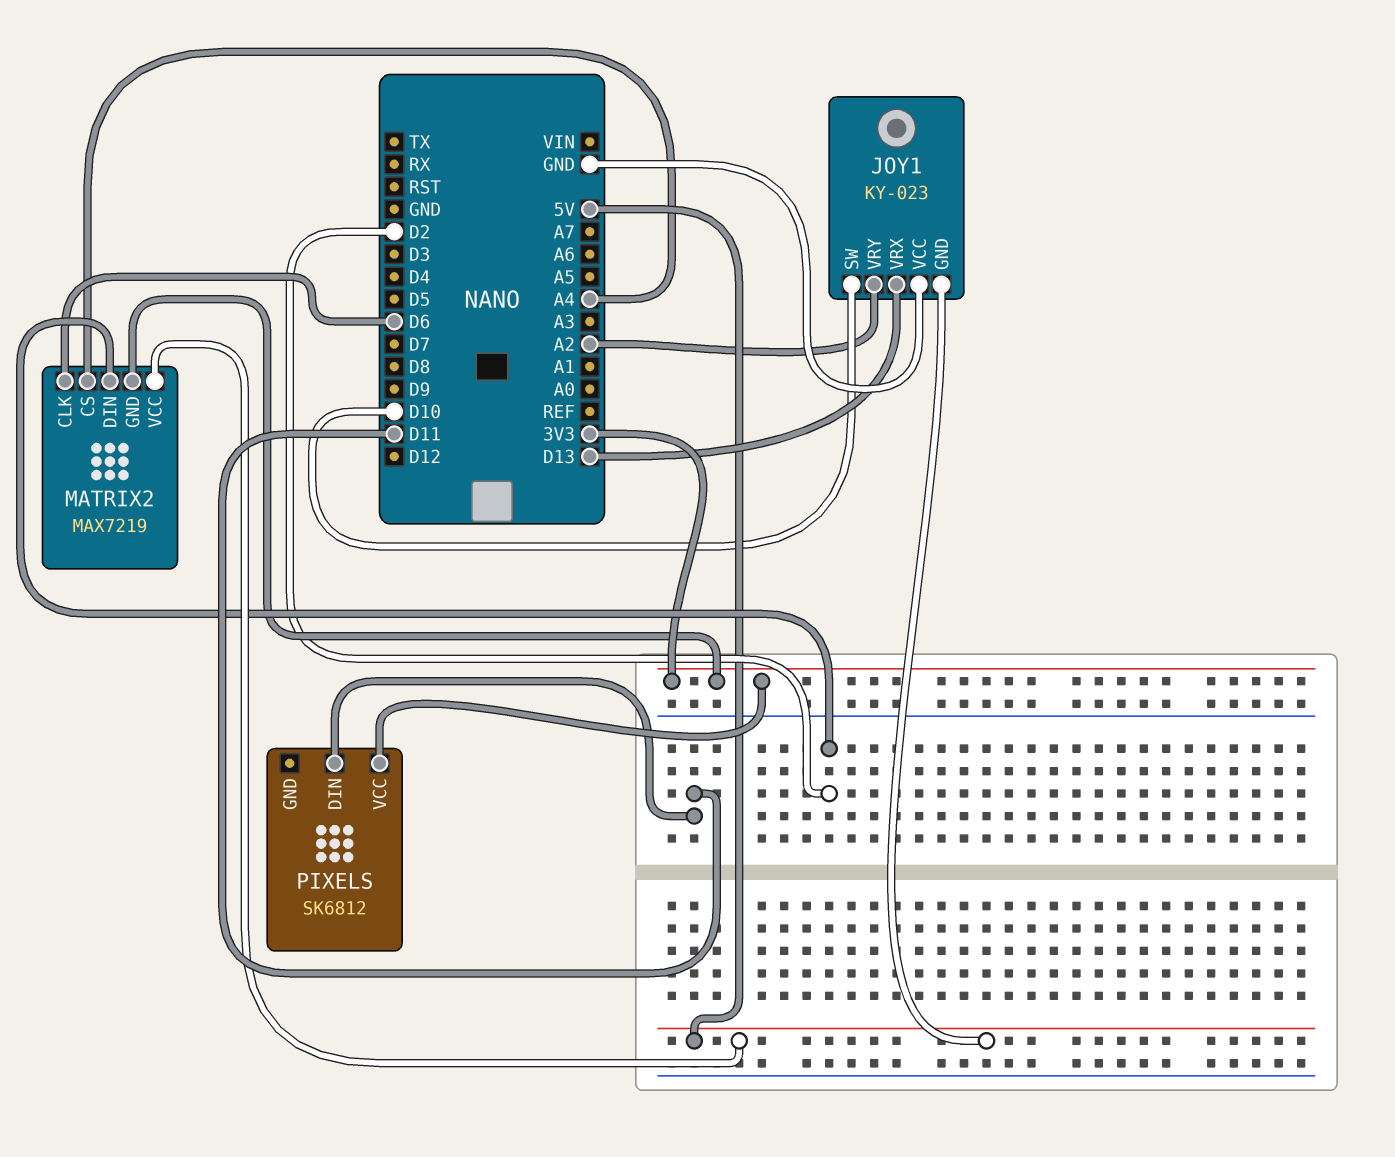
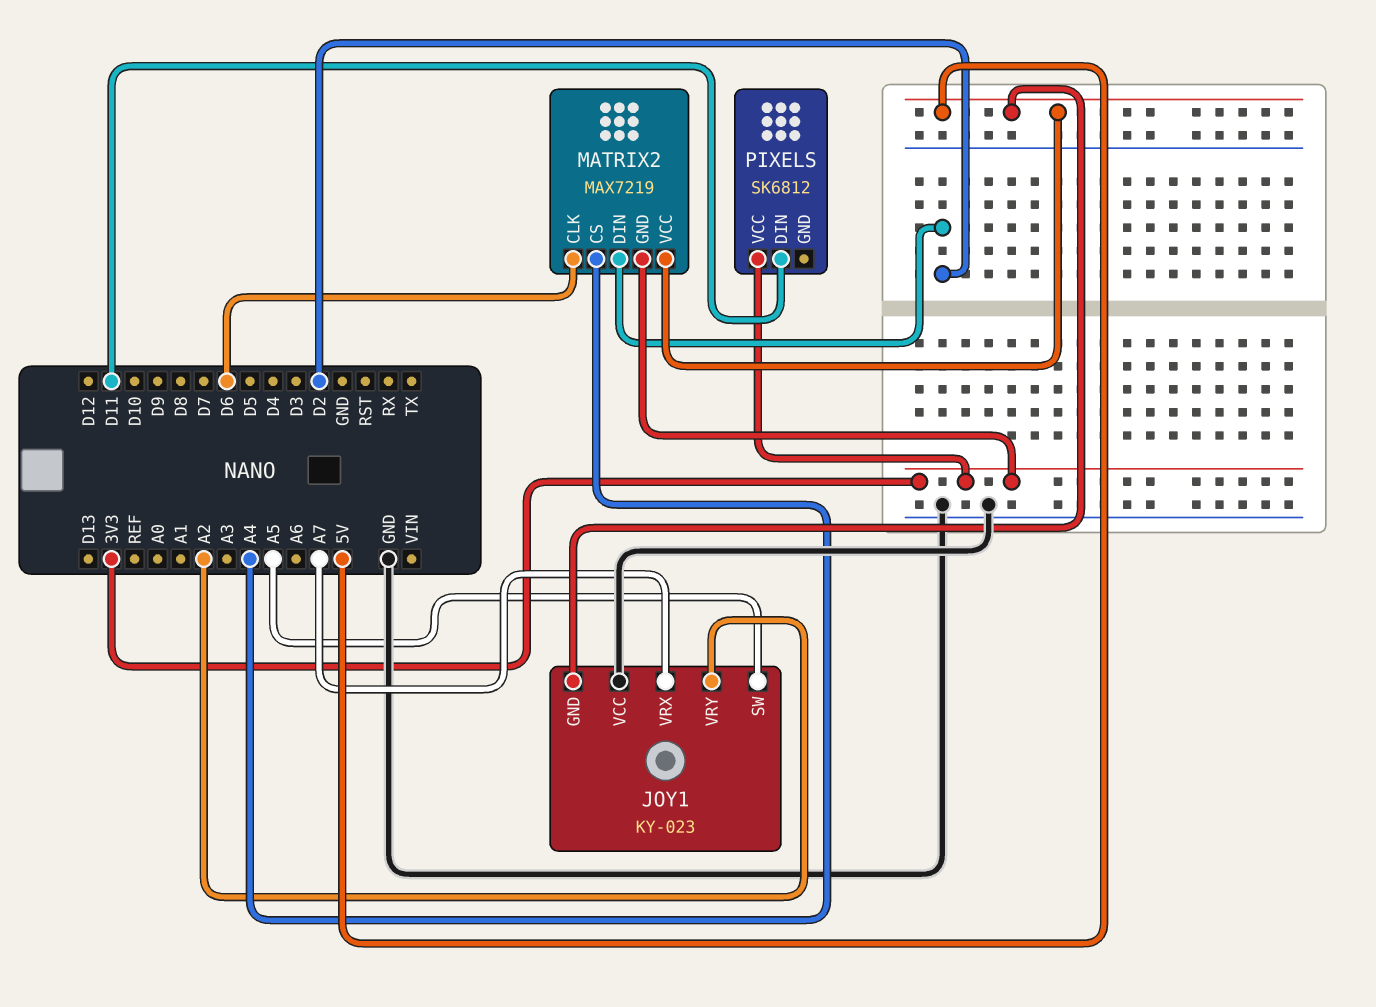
JOY1 pin SW: D10 -> A5
JOY1 pin VRX: D13 -> A7

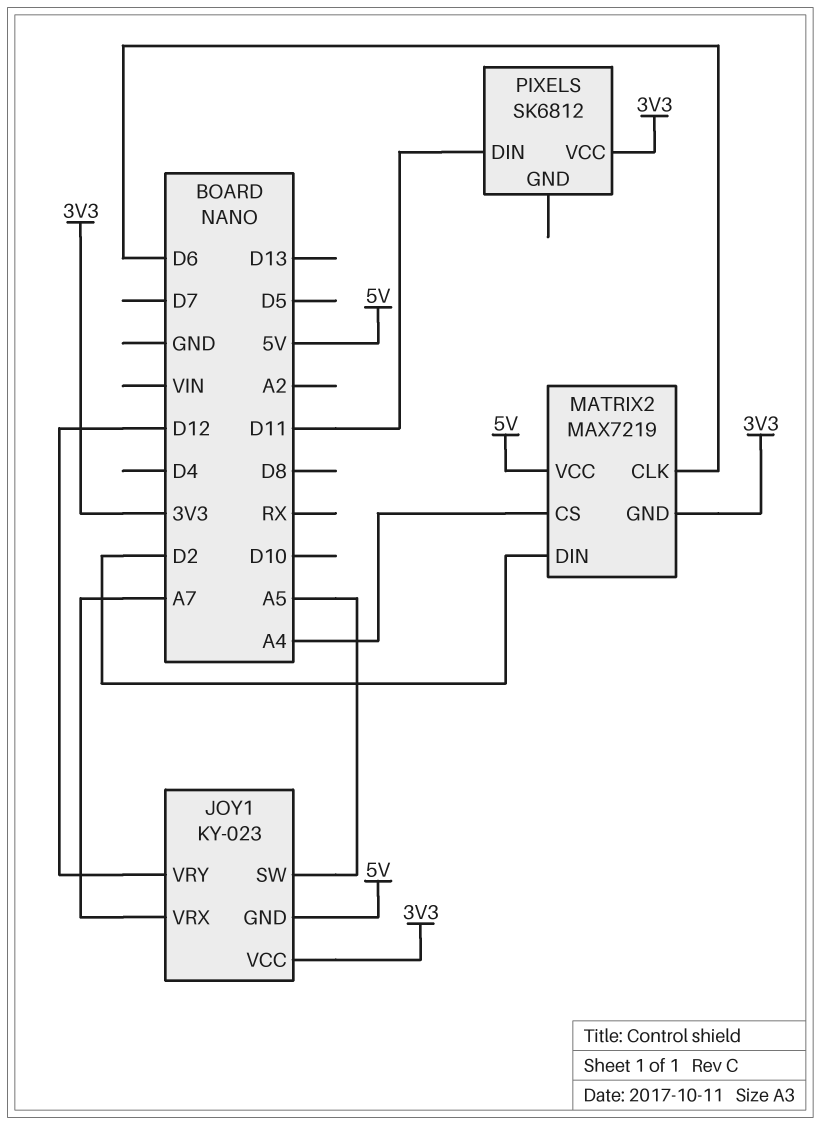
JOY1 pin VCC: GND -> 3V3
JOY1 pin VRY: A2 -> D12

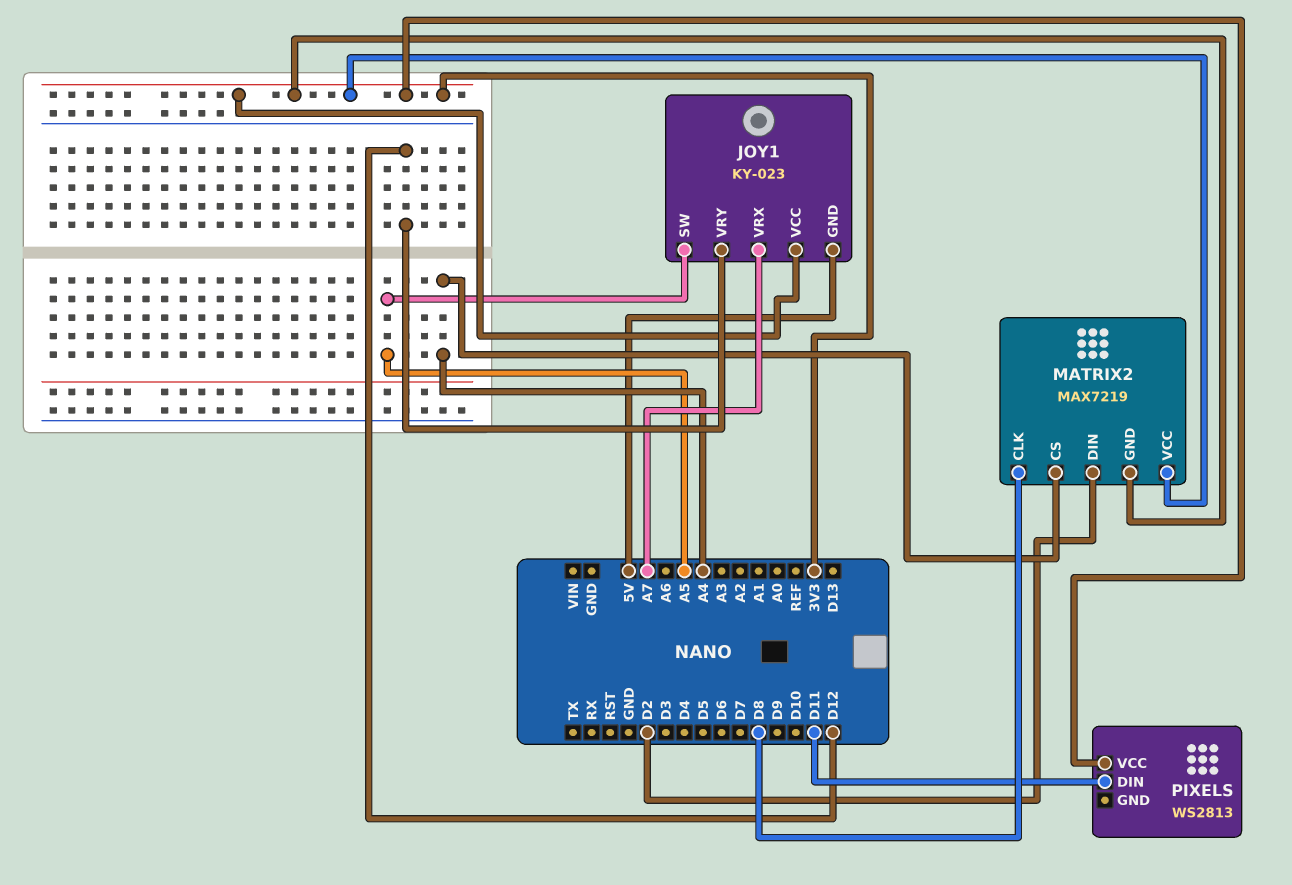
MATRIX2 pin CLK: D6 -> D8
MATRIX2 pin VCC: 5V -> 3V3
PIXELS: SK6812 -> WS2813

